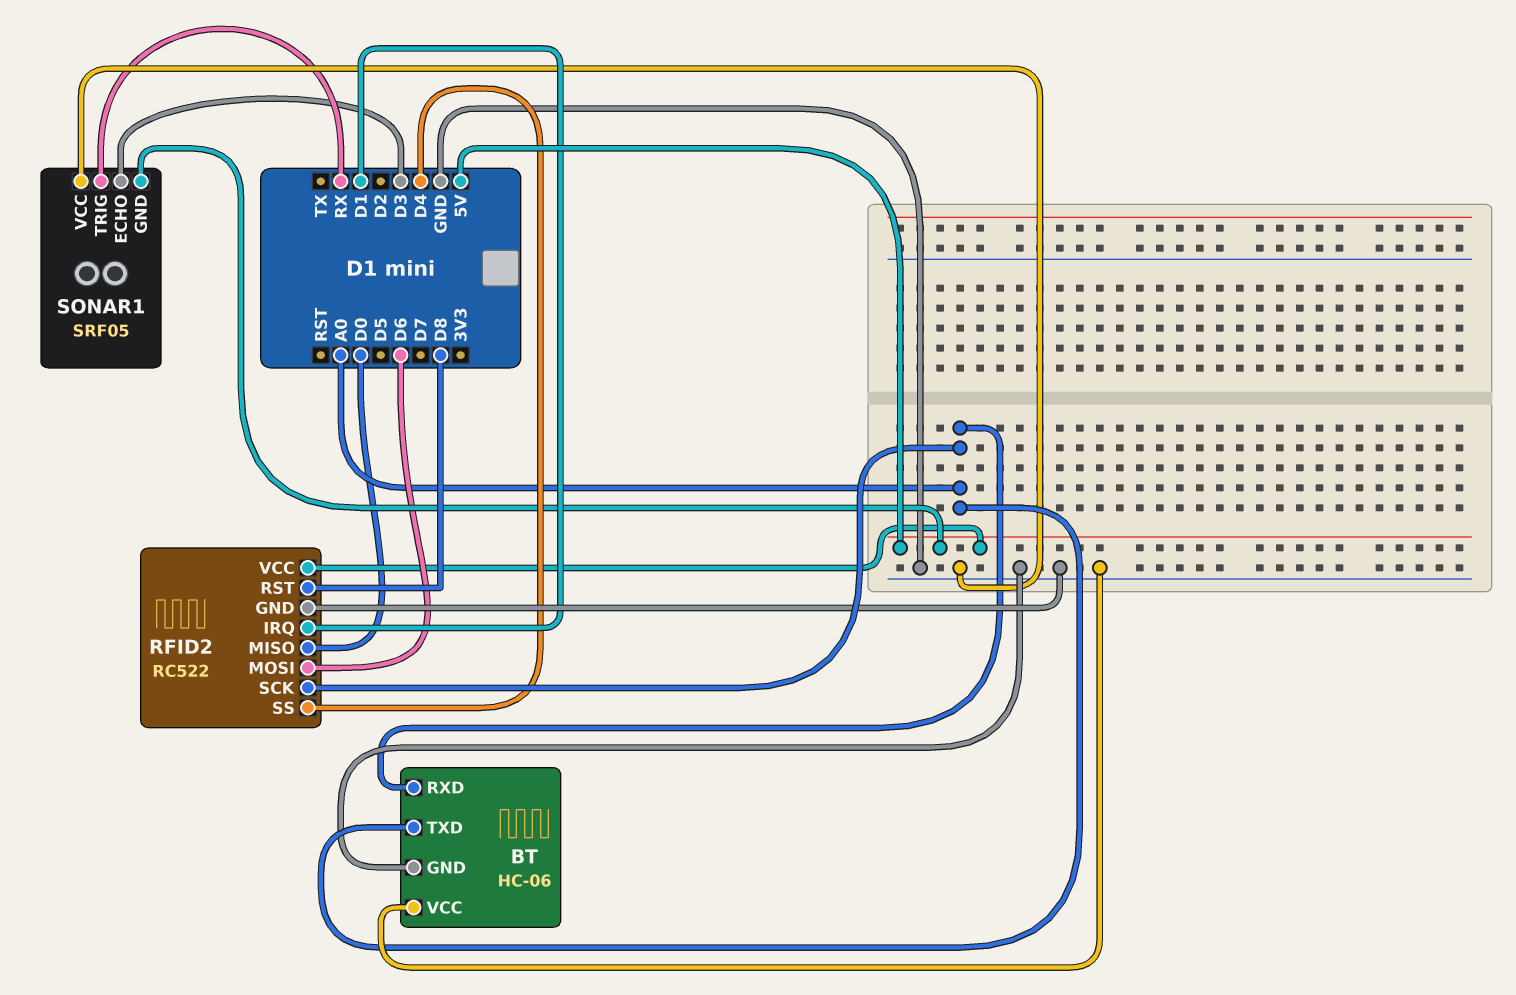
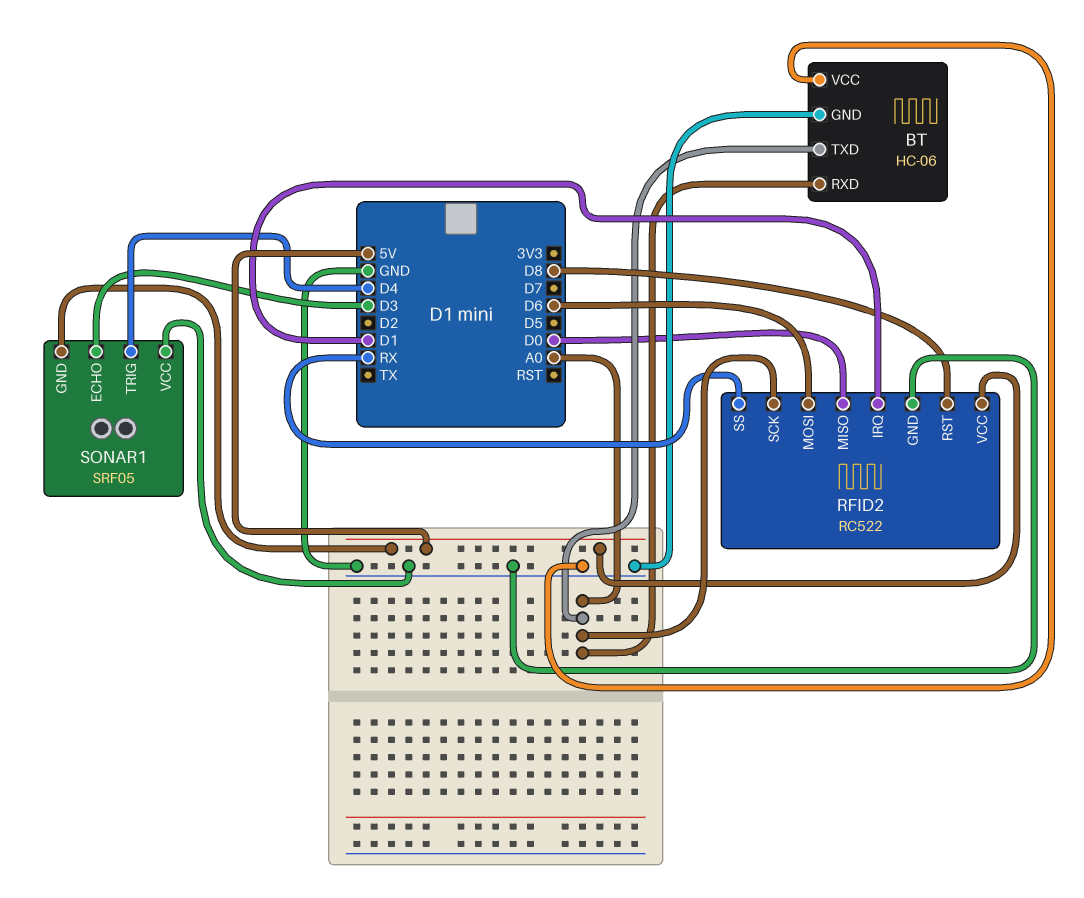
RFID2 pin SS: D4 -> RX
SONAR1 pin TRIG: RX -> D4

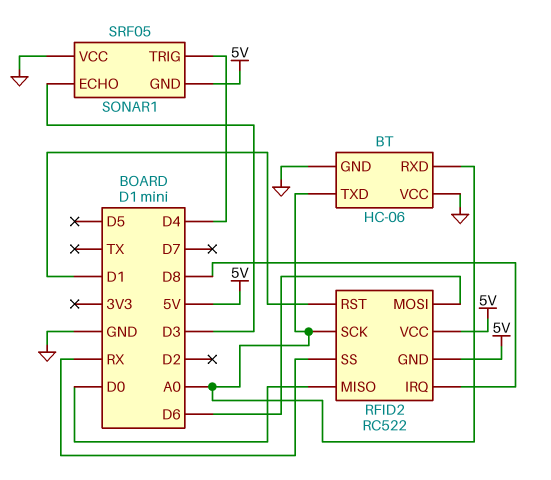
RFID2 pin GND: GND -> 5V
RFID2 pin IRQ: D1 -> D8
RFID2 pin RST: D8 -> D1

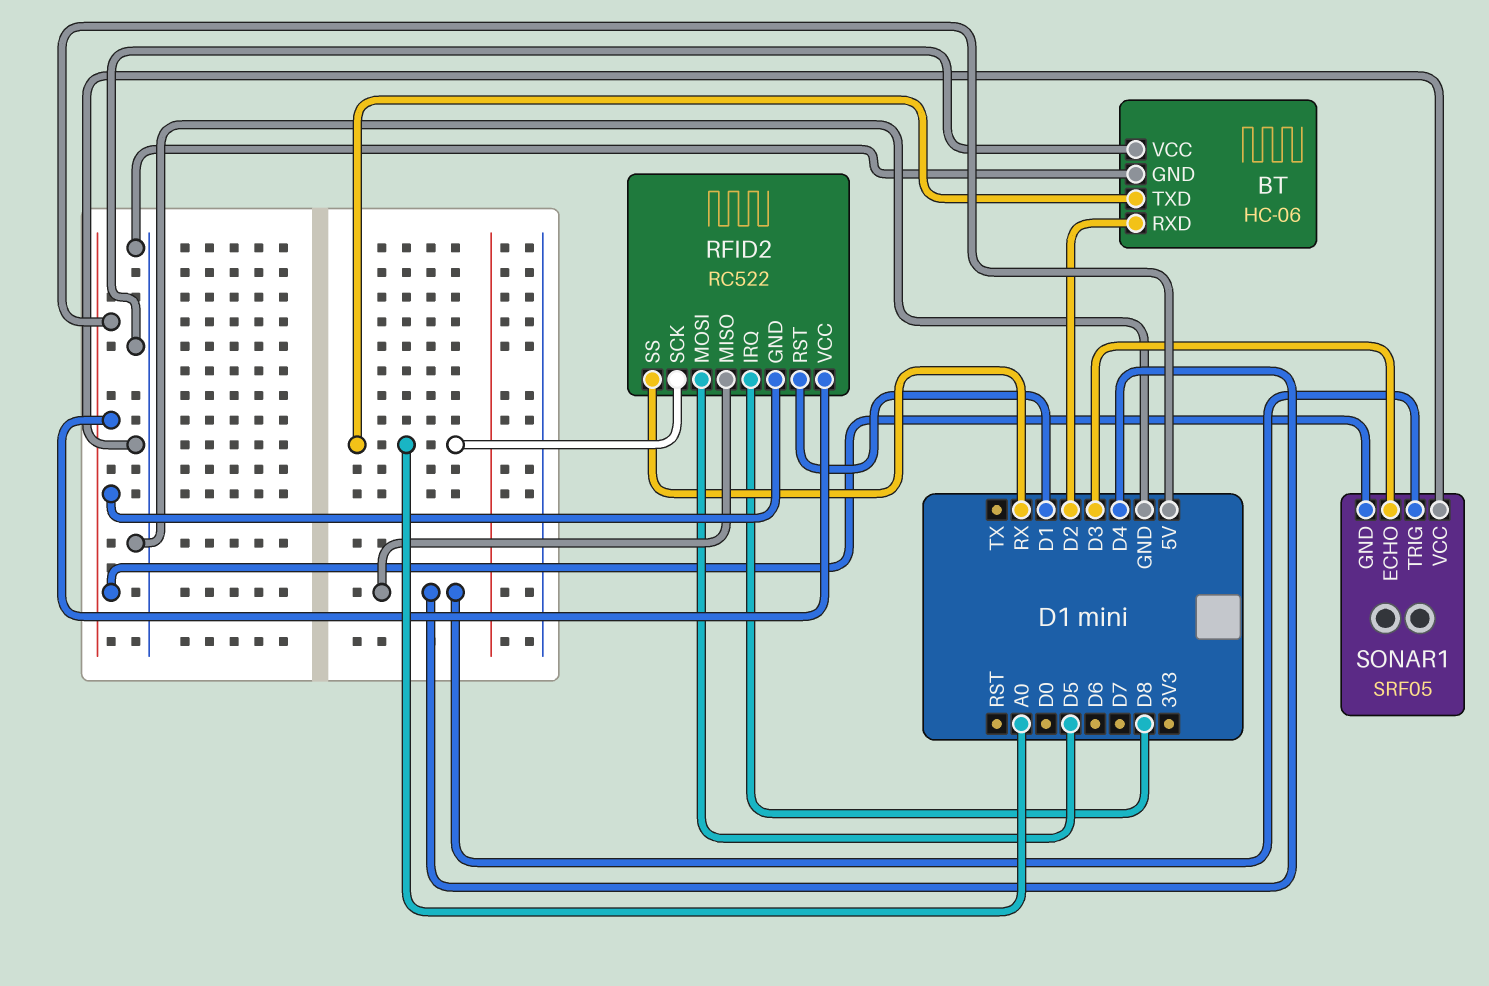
BT pin RXD: A0 -> D2
RFID2 pin MISO: D0 -> D4
RFID2 pin MOSI: D6 -> D5

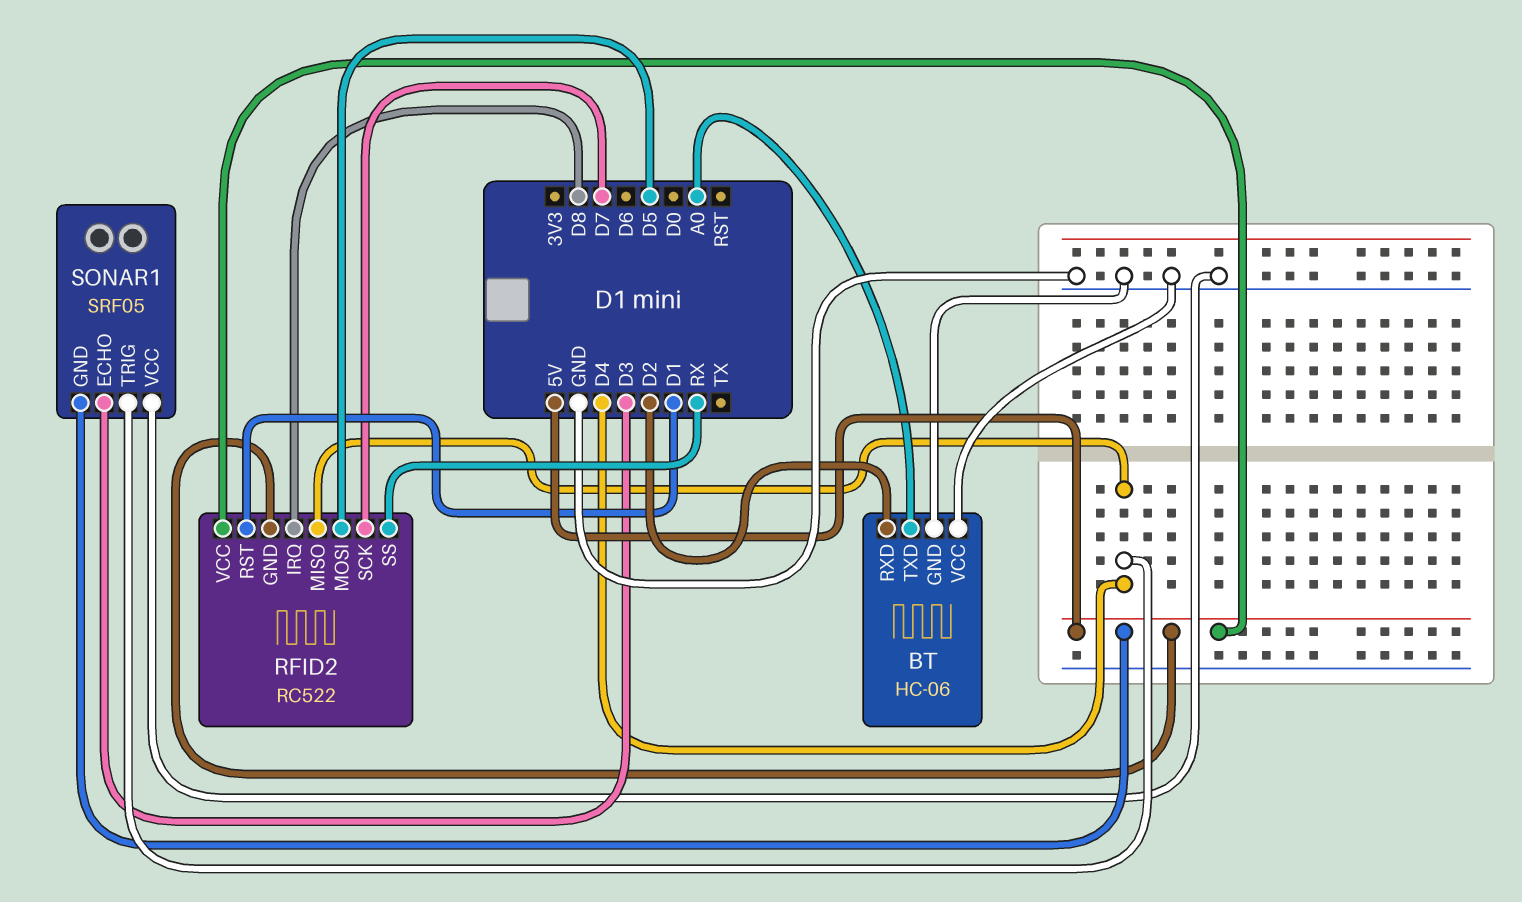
RFID2 pin SCK: A0 -> D7

